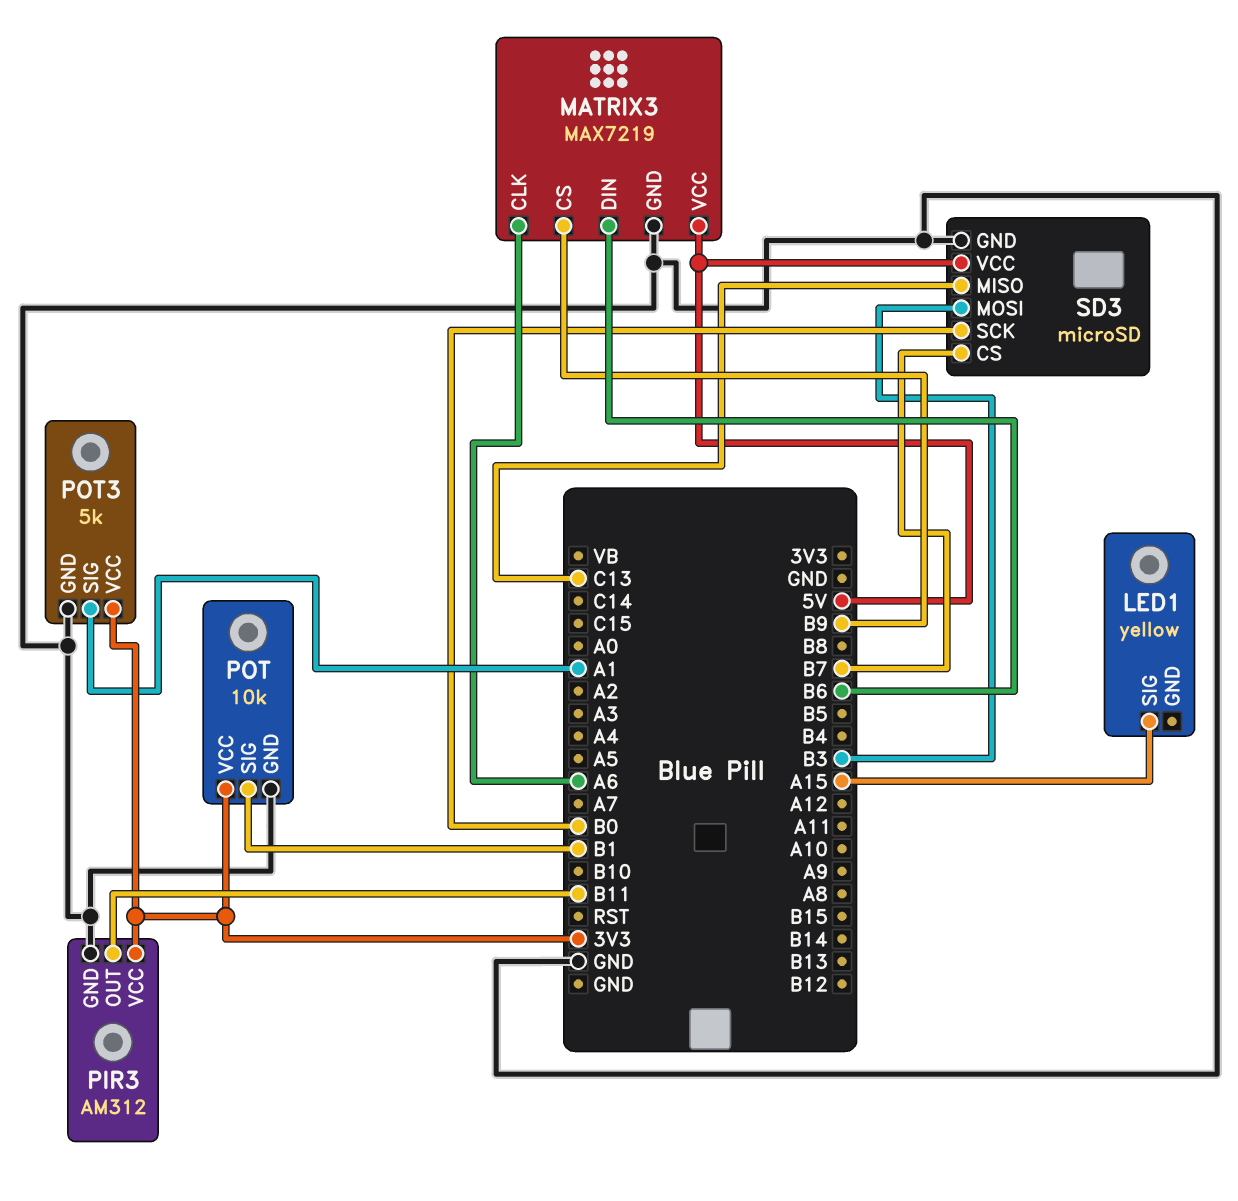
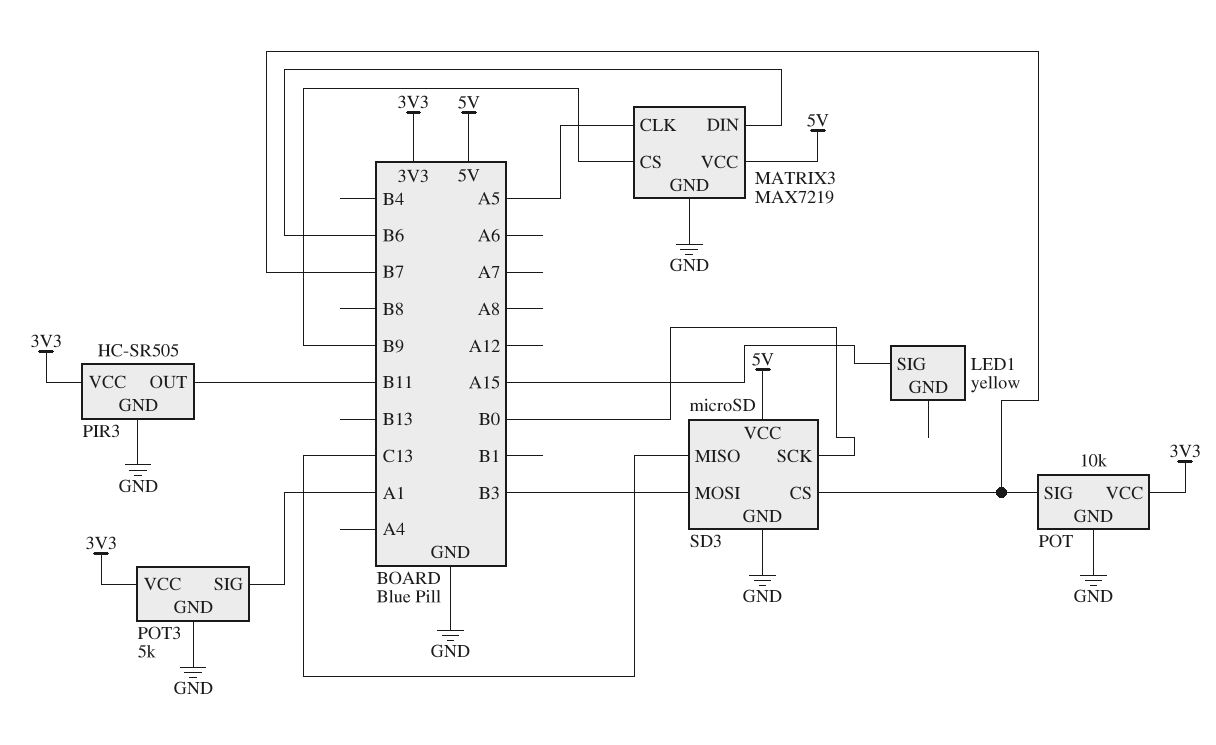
MATRIX3 pin CLK: A6 -> A5
PIR3: AM312 -> HC-SR505
POT pin SIG: B1 -> B7

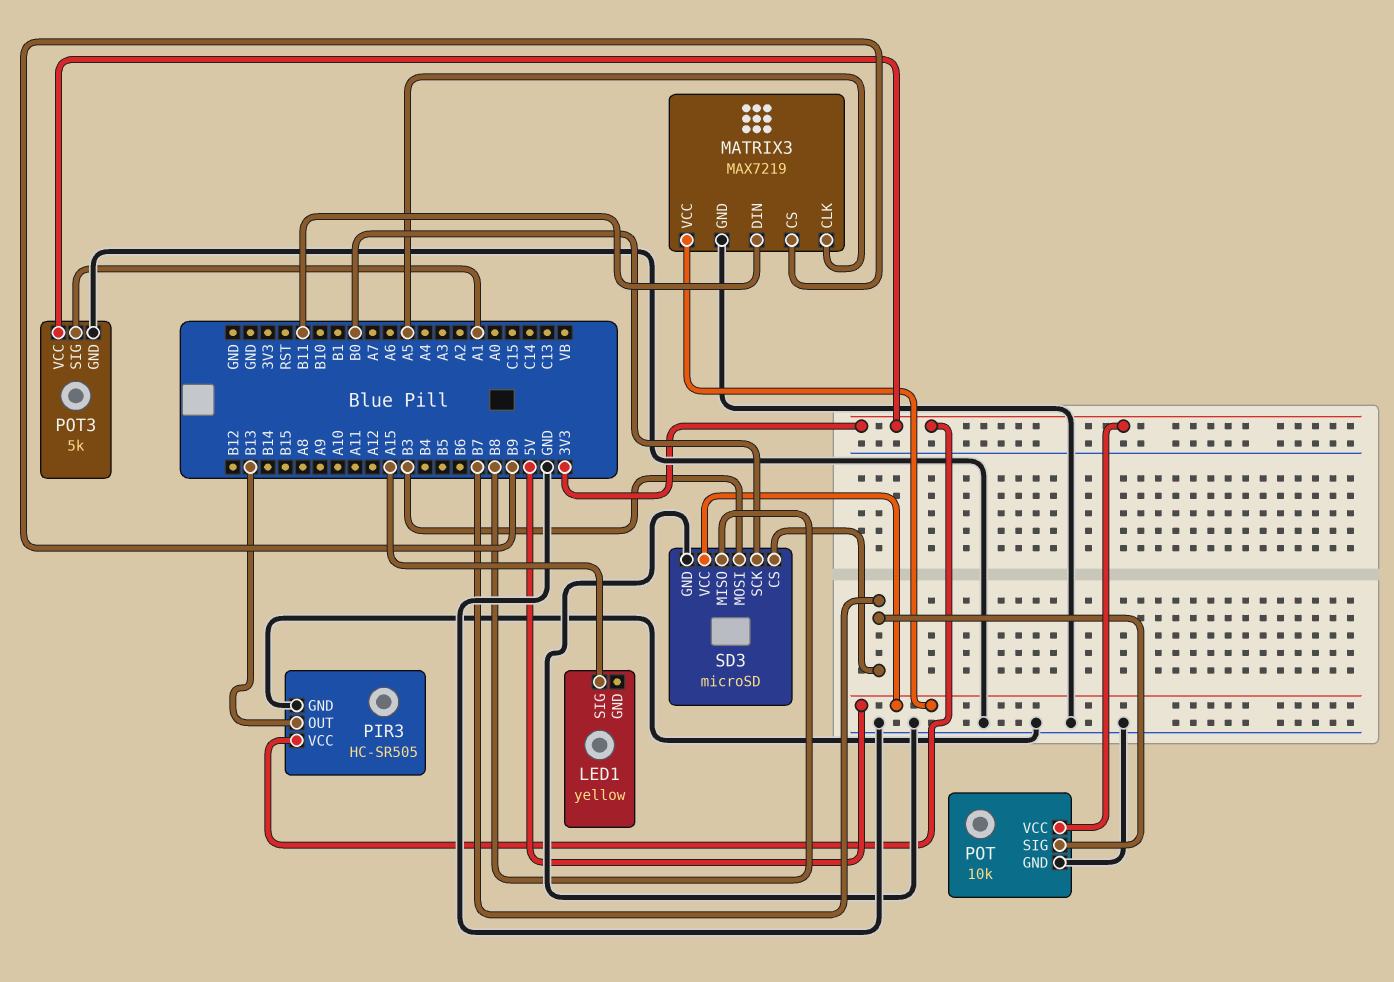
MATRIX3 pin DIN: B6 -> B11
PIR3 pin OUT: B11 -> B13
SD3 pin MISO: C13 -> B8

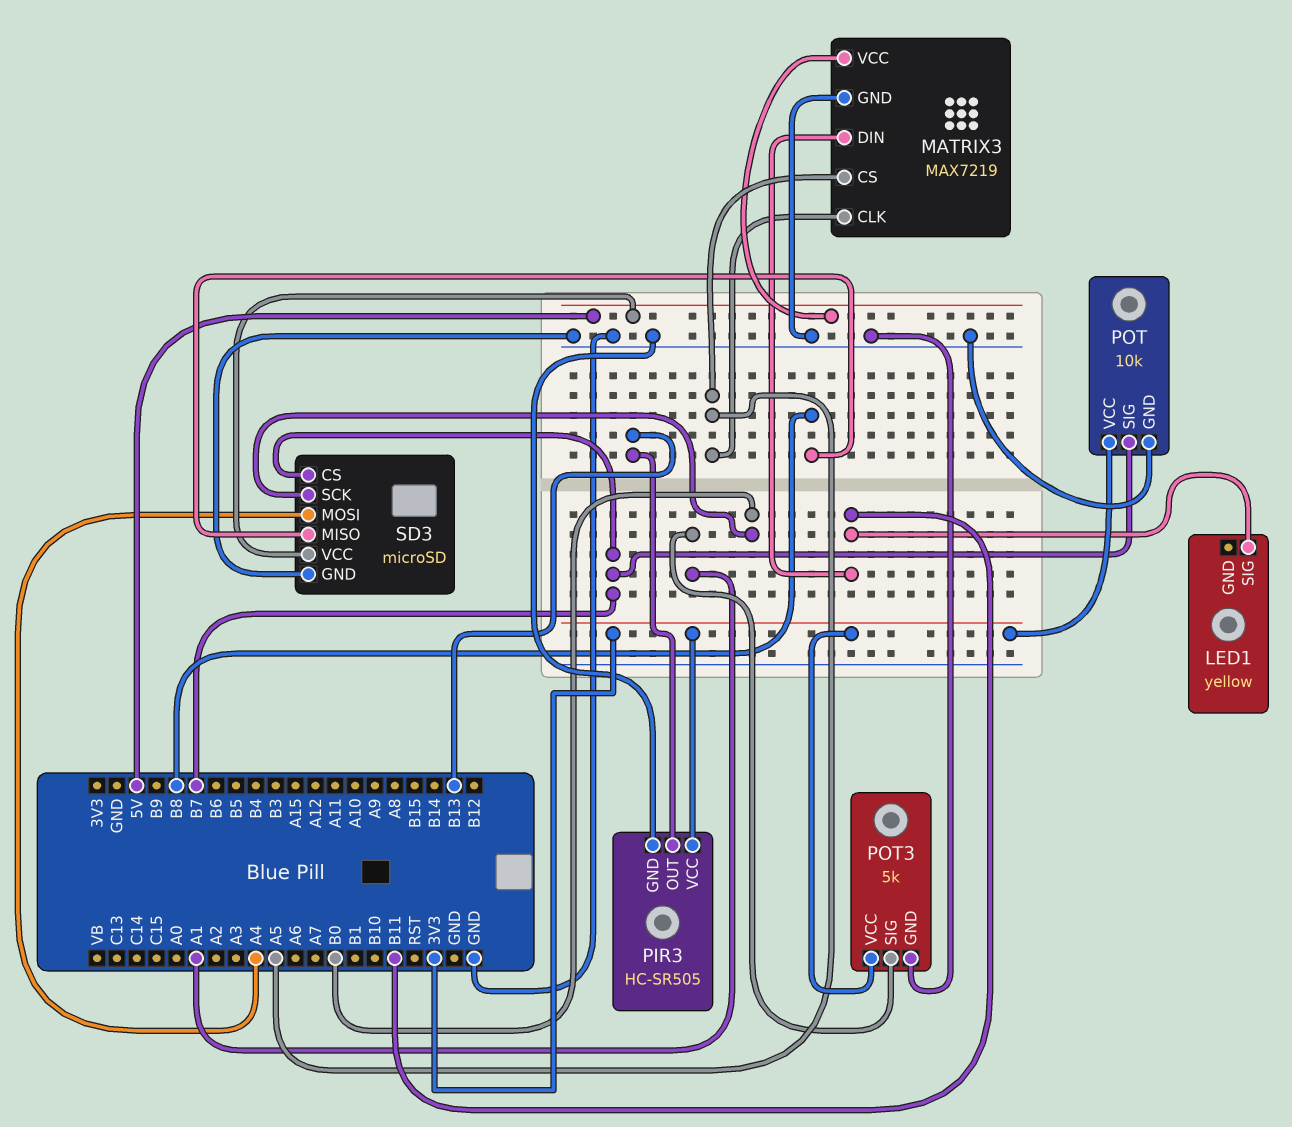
LED1 pin SIG: A15 -> B11
MATRIX3 pin CS: B9 -> A5
SD3 pin MOSI: B3 -> A4

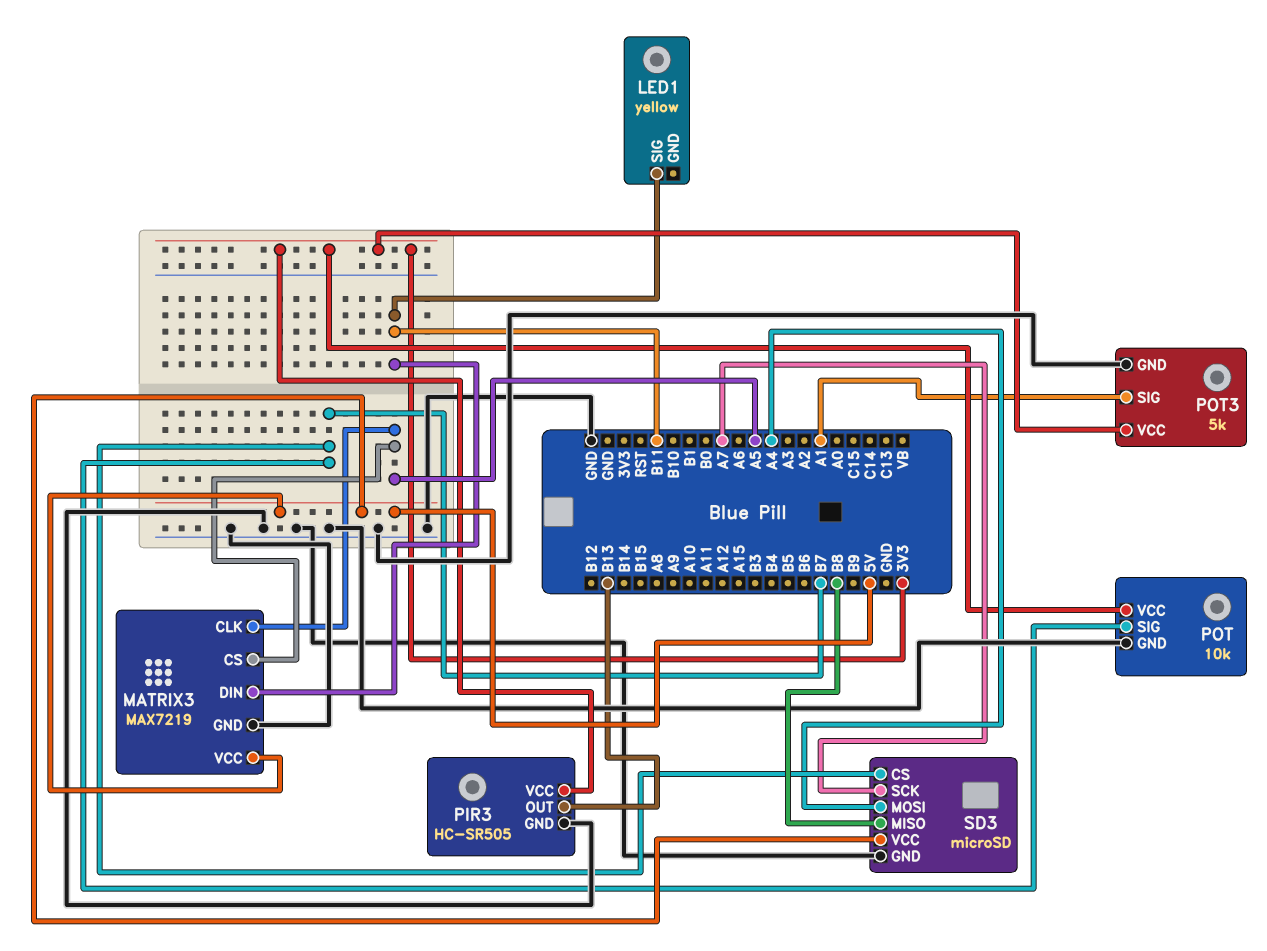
SD3 pin SCK: B0 -> A7

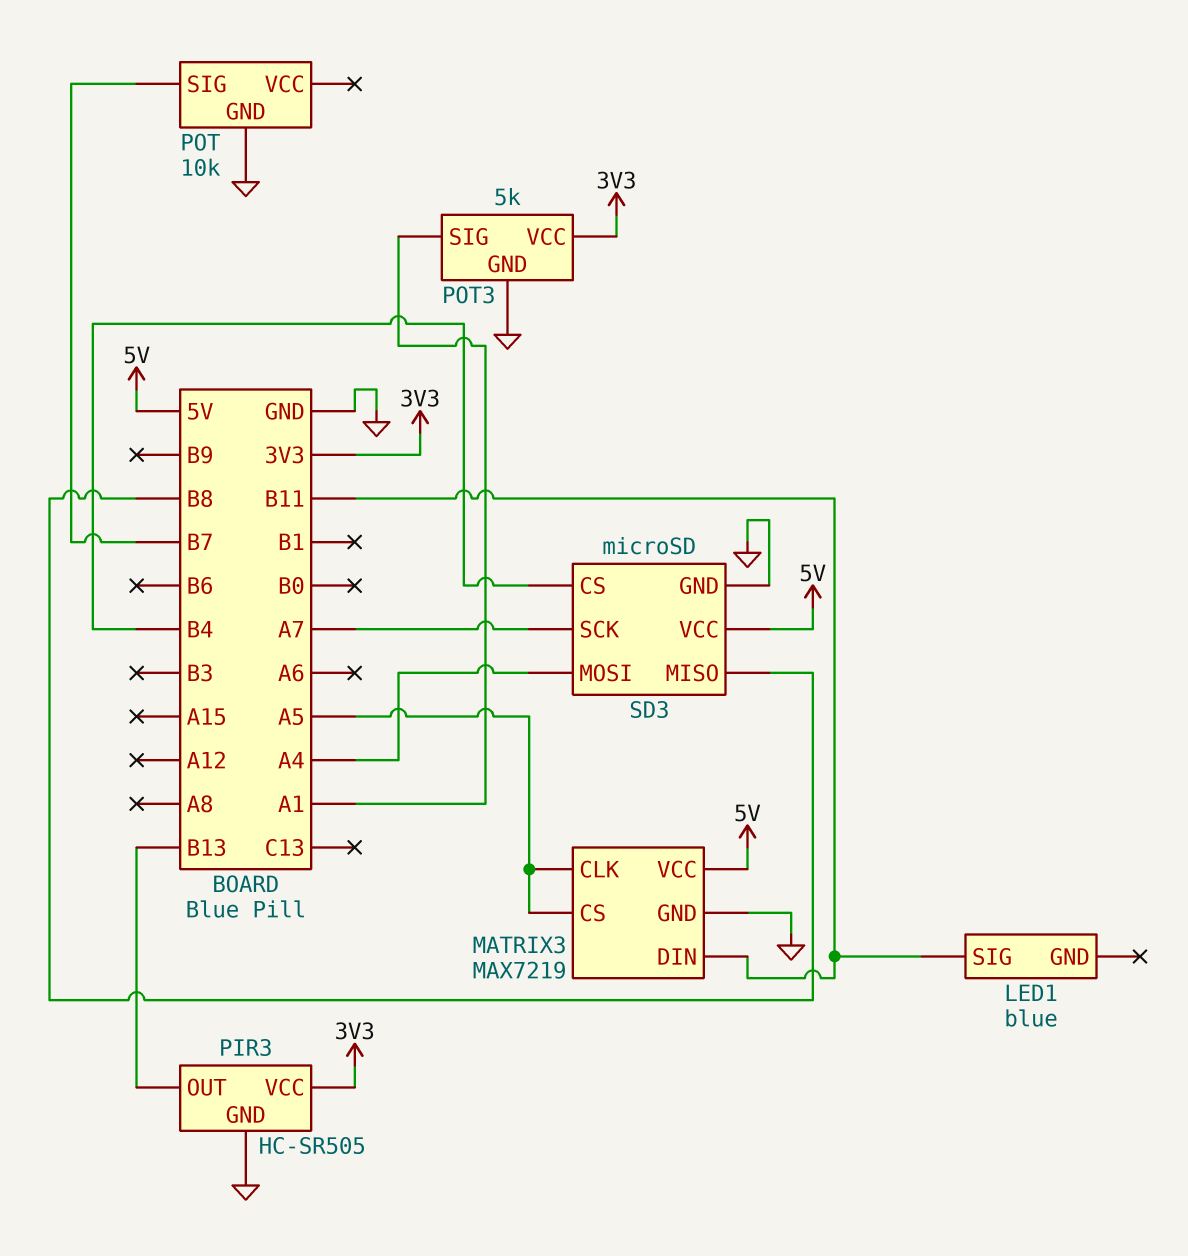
LED1: yellow -> blue
POT pin VCC: 3V3 -> none
SD3 pin CS: B7 -> B4

